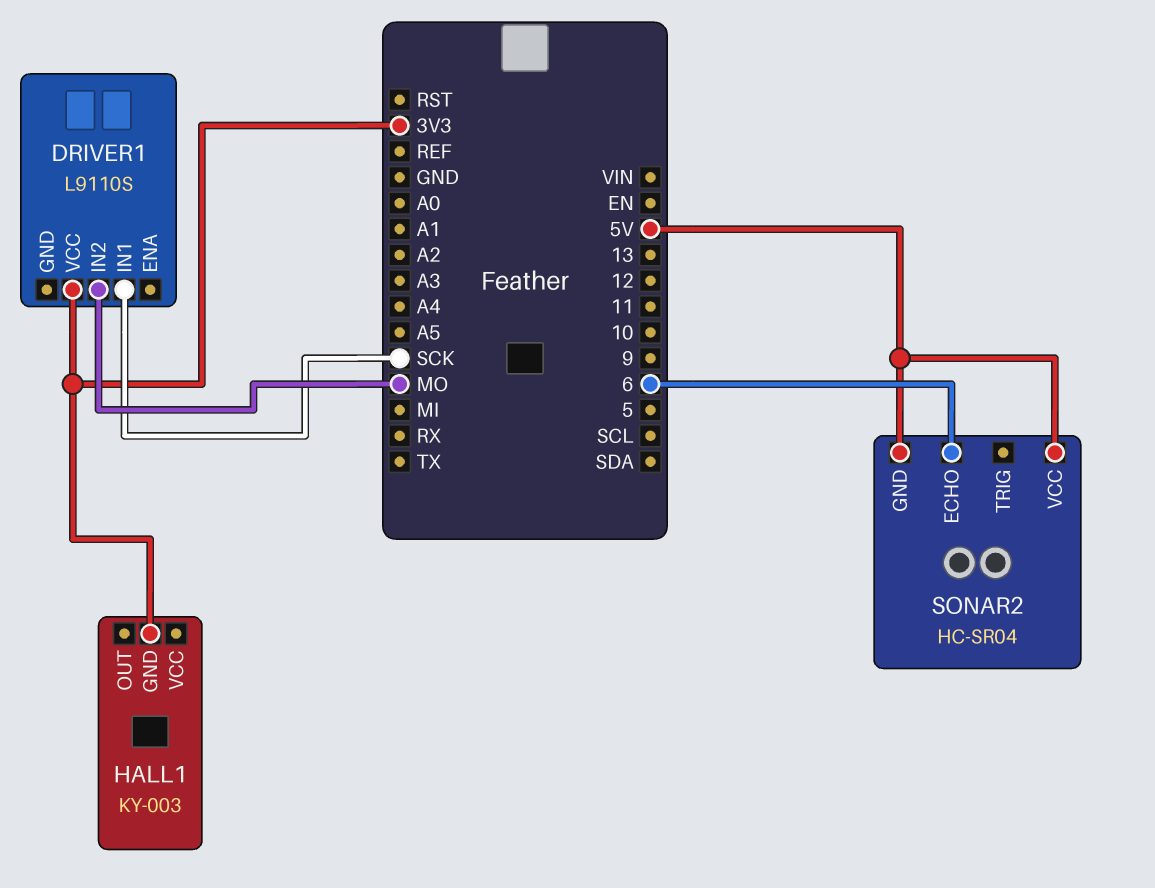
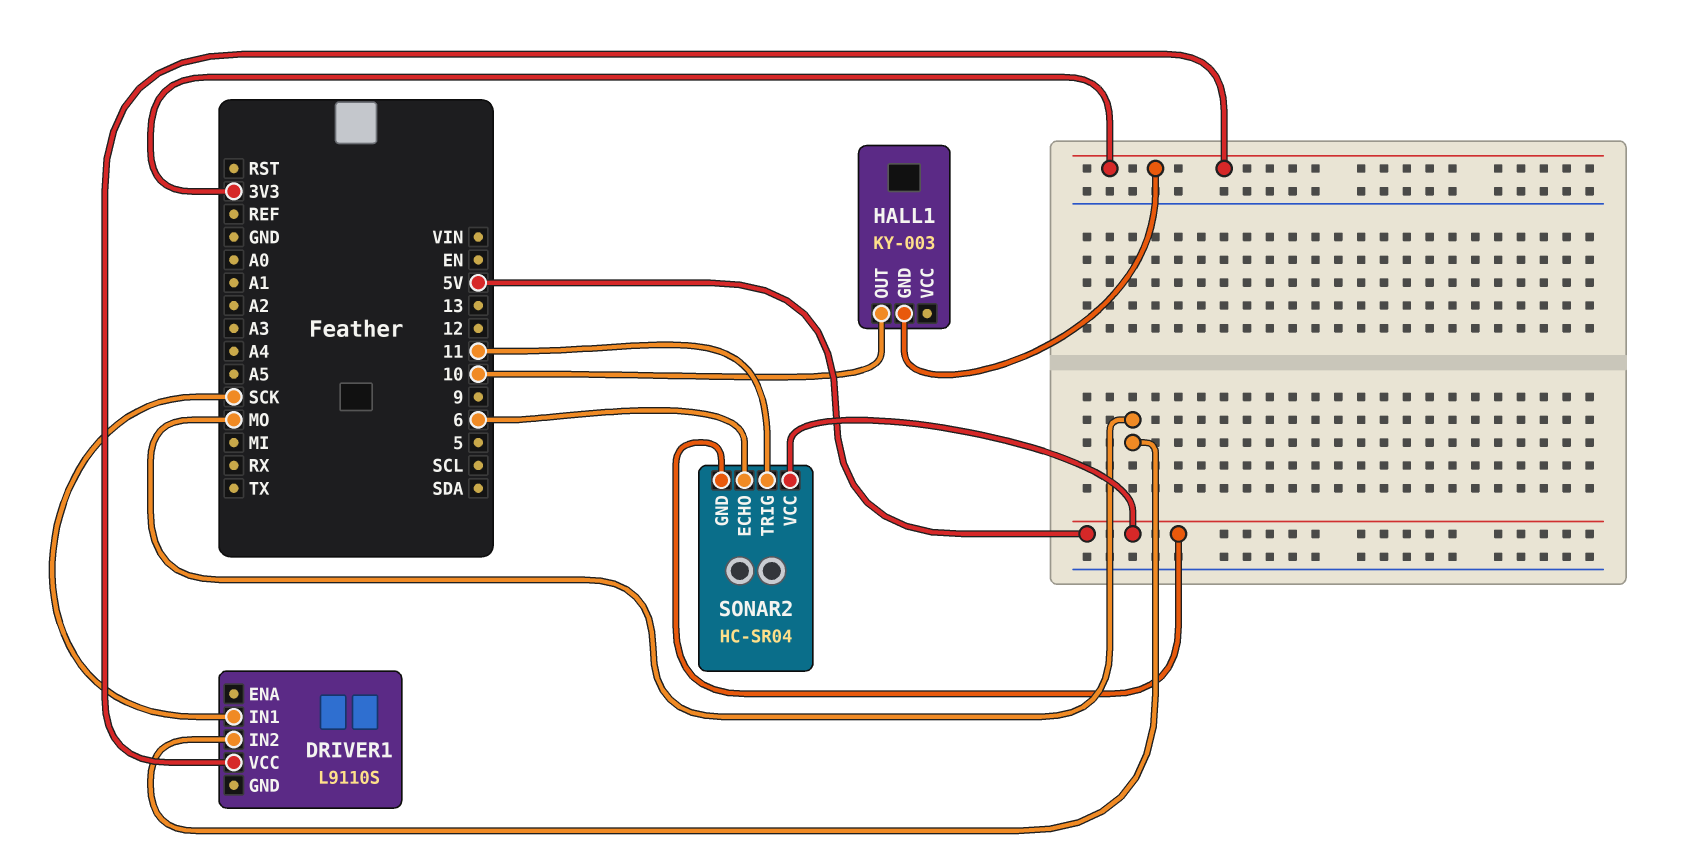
HALL1 pin OUT: none -> 10
SONAR2 pin TRIG: none -> 11

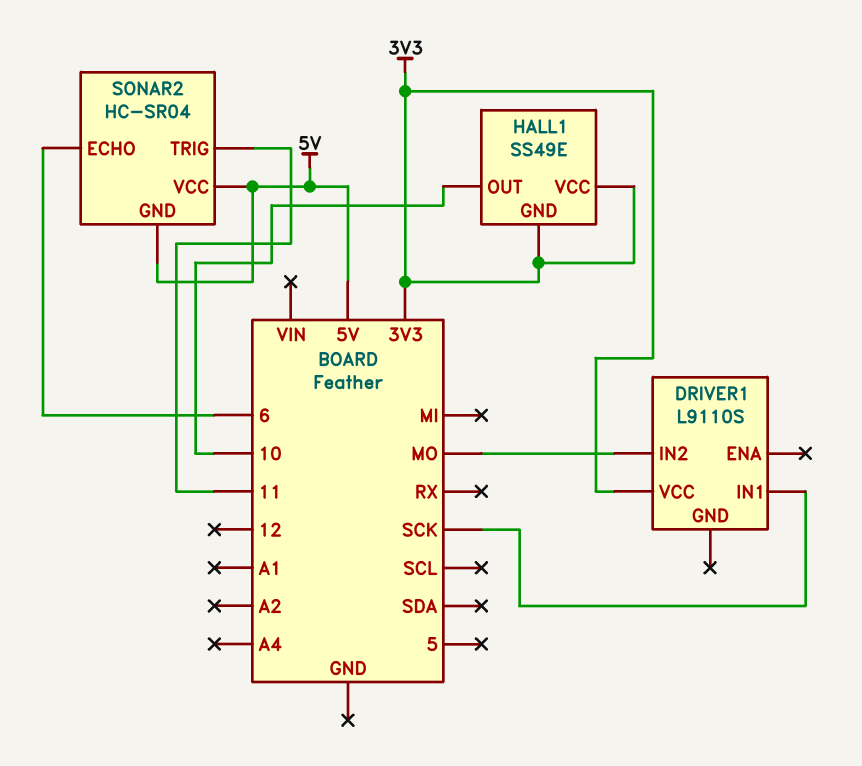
HALL1: KY-003 -> SS49E
HALL1 pin VCC: none -> 3V3

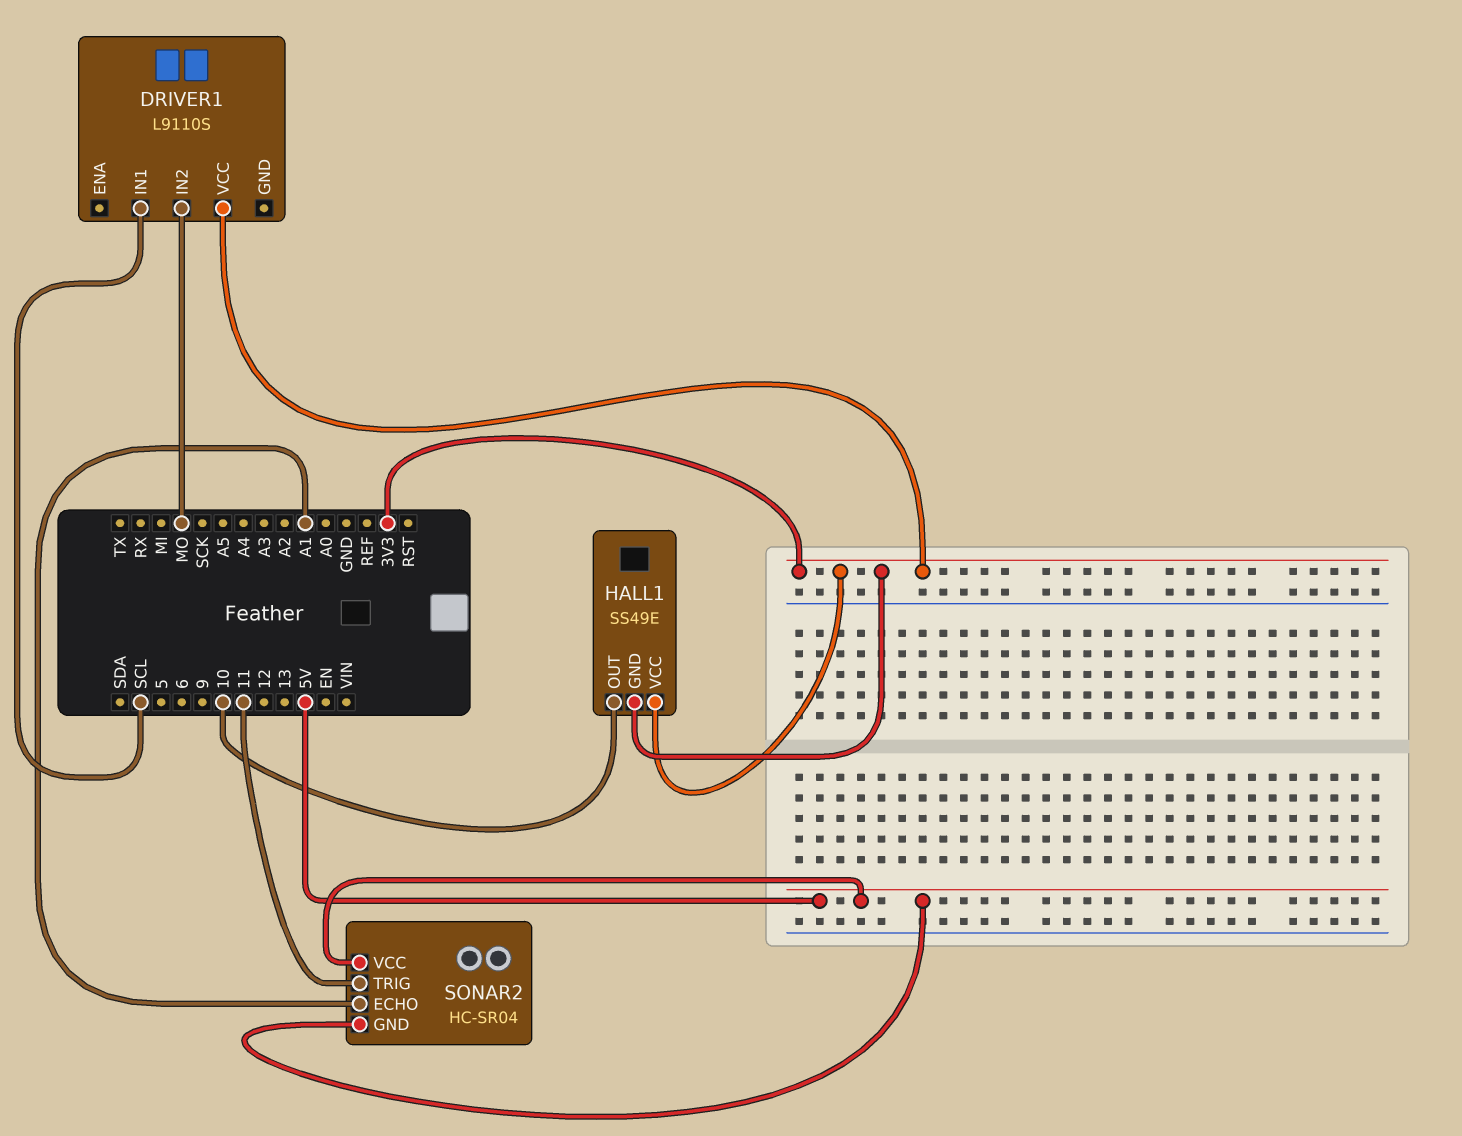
DRIVER1 pin IN1: SCK -> SCL
SONAR2 pin ECHO: 6 -> A1

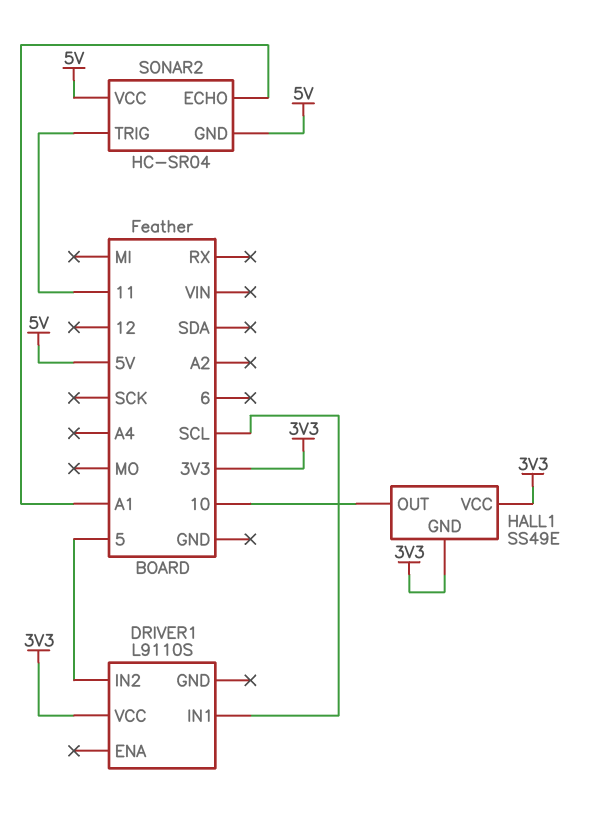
DRIVER1 pin IN2: MO -> 5

